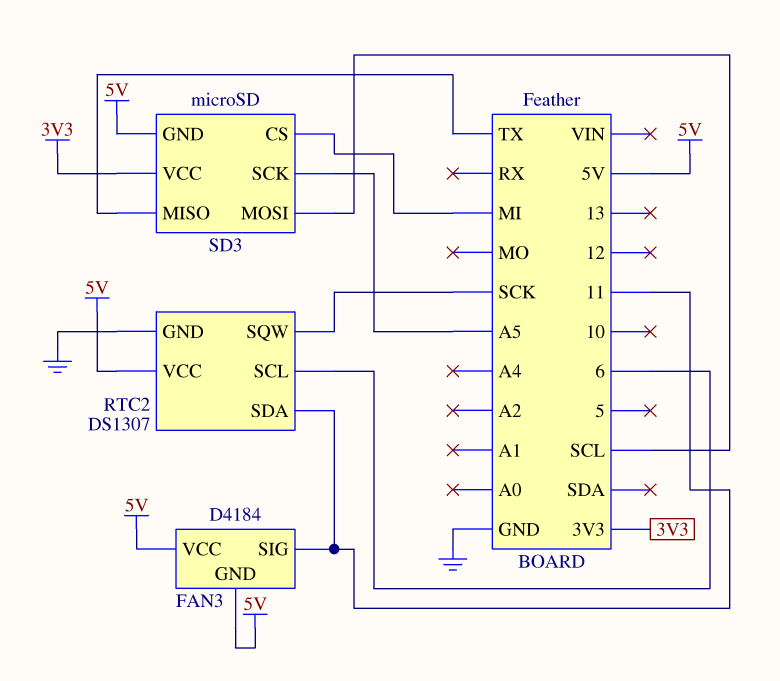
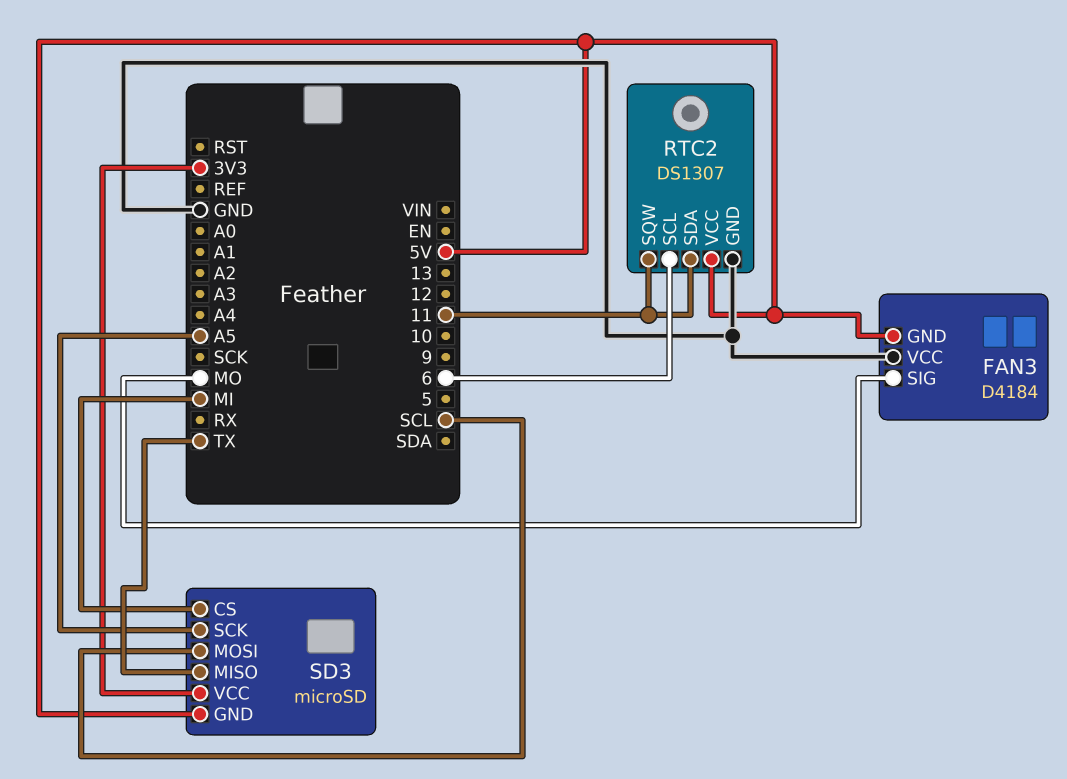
FAN3 pin SIG: 11 -> MO
FAN3 pin VCC: 5V -> GND
RTC2 pin SQW: SCK -> 11

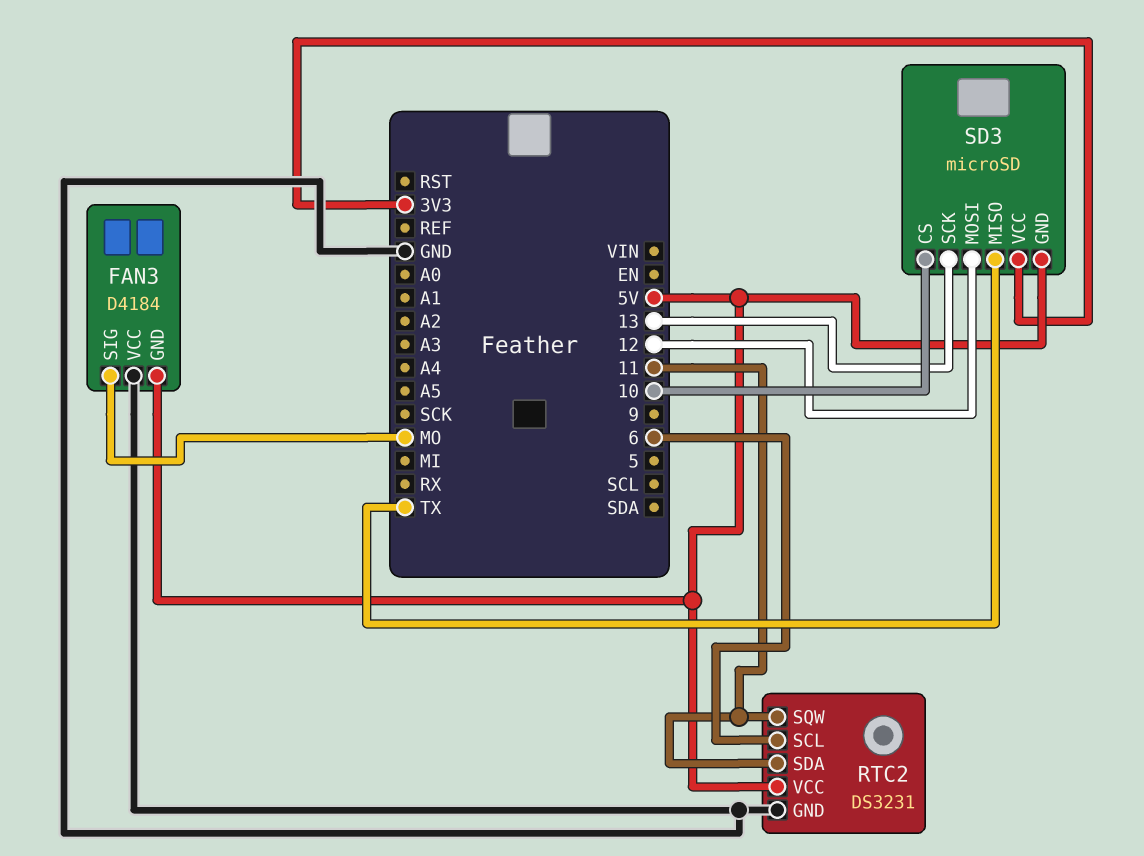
RTC2: DS1307 -> DS3231
SD3 pin CS: MI -> 10
SD3 pin MOSI: SCL -> 12
SD3 pin SCK: A5 -> 13

